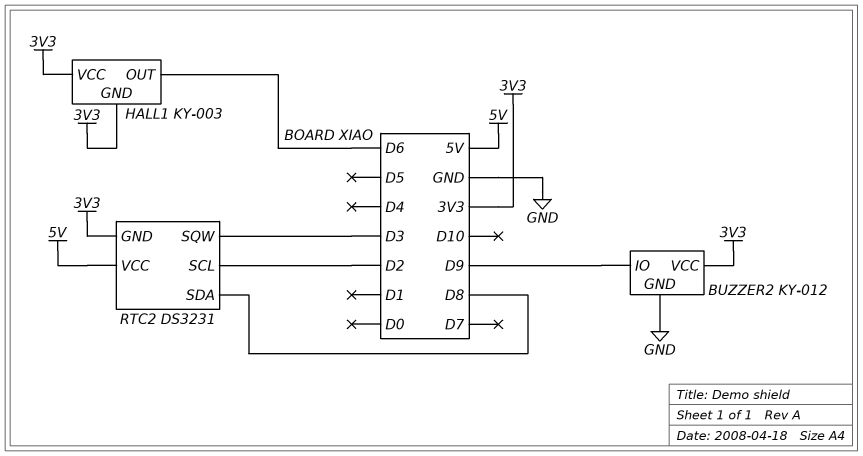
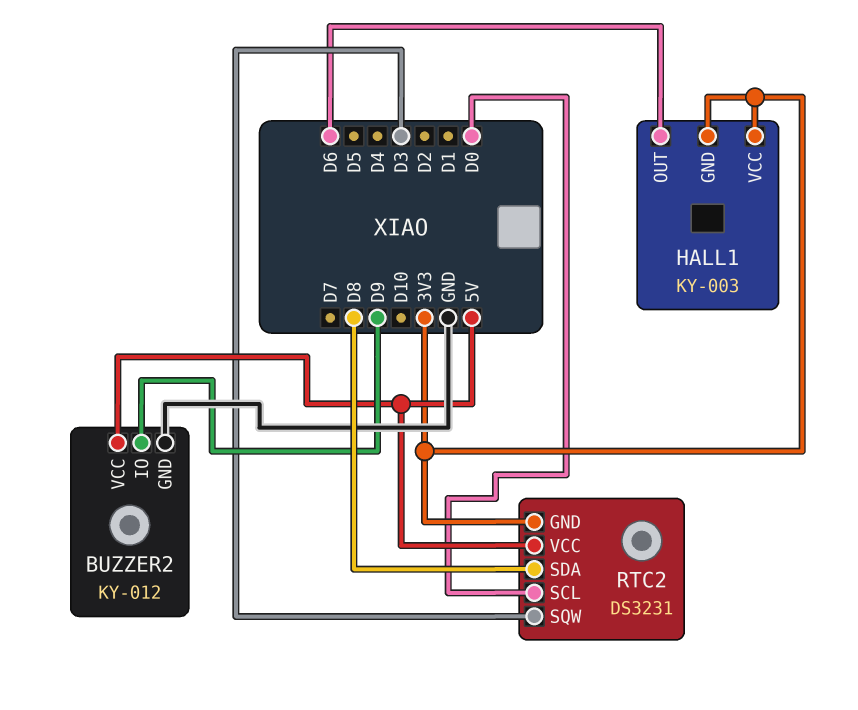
BUZZER2 pin VCC: 3V3 -> 5V
RTC2 pin SCL: D2 -> D0

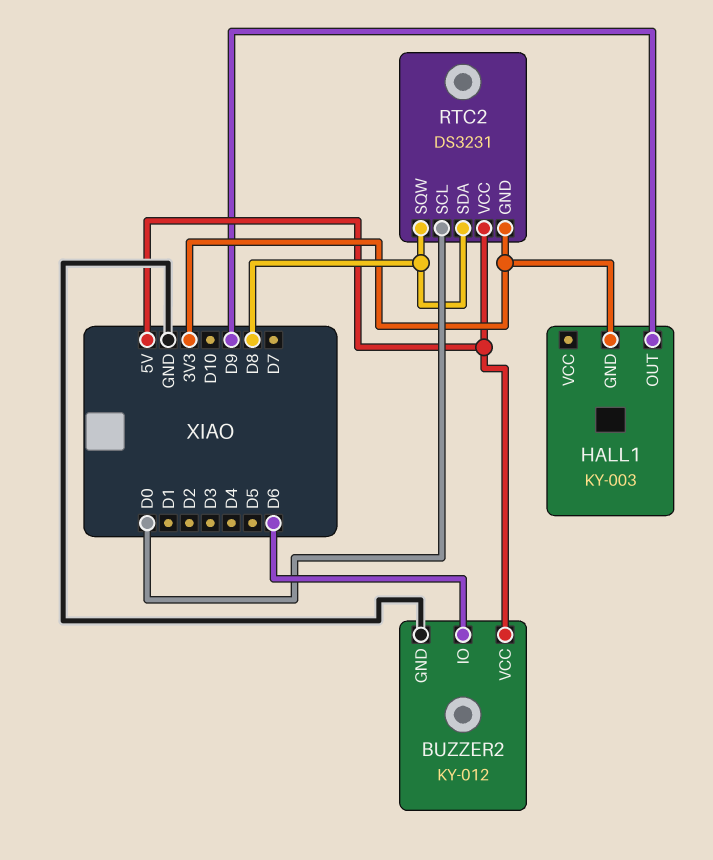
BUZZER2 pin IO: D9 -> D6
HALL1 pin OUT: D6 -> D9
HALL1 pin VCC: 3V3 -> none
RTC2 pin SQW: D3 -> D8

